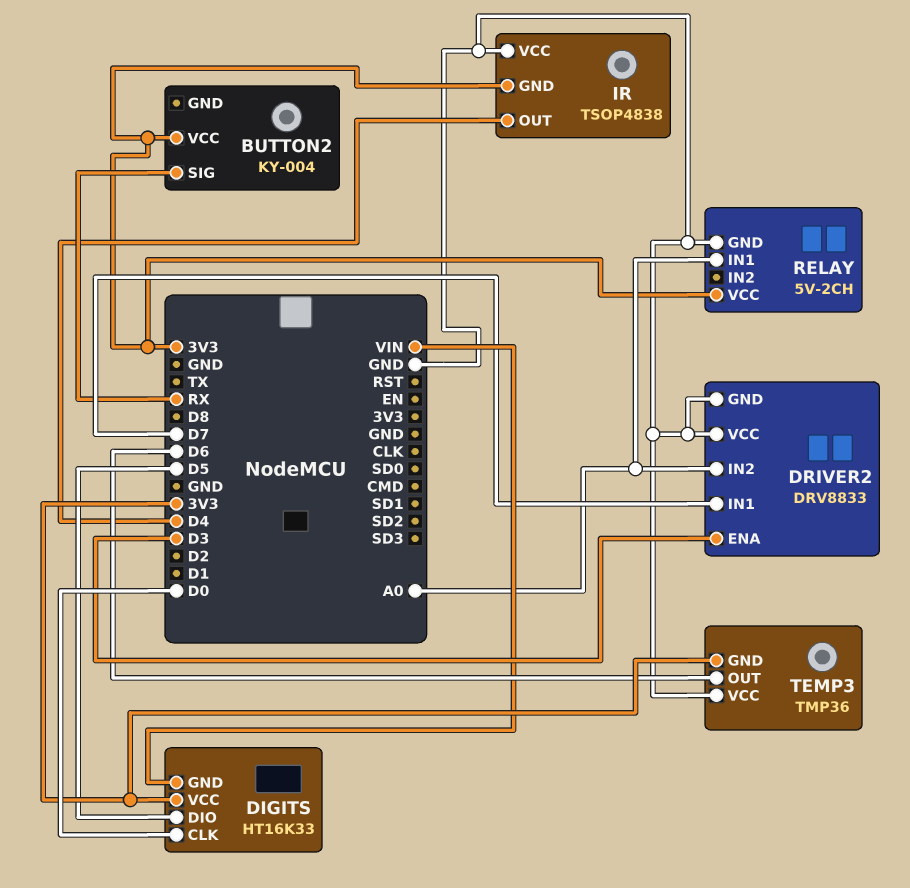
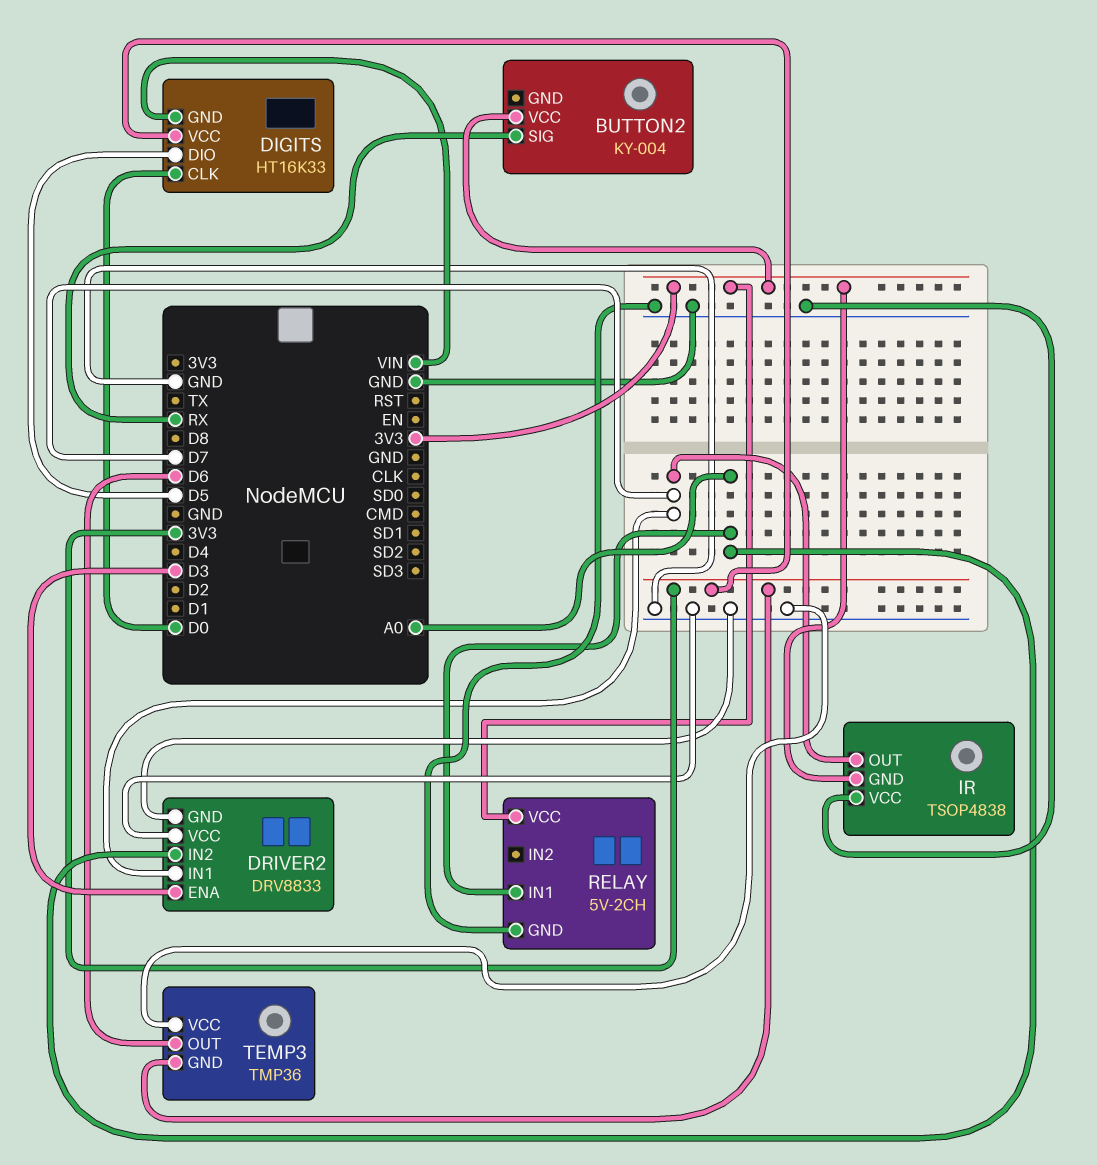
IR pin OUT: D4 -> D7

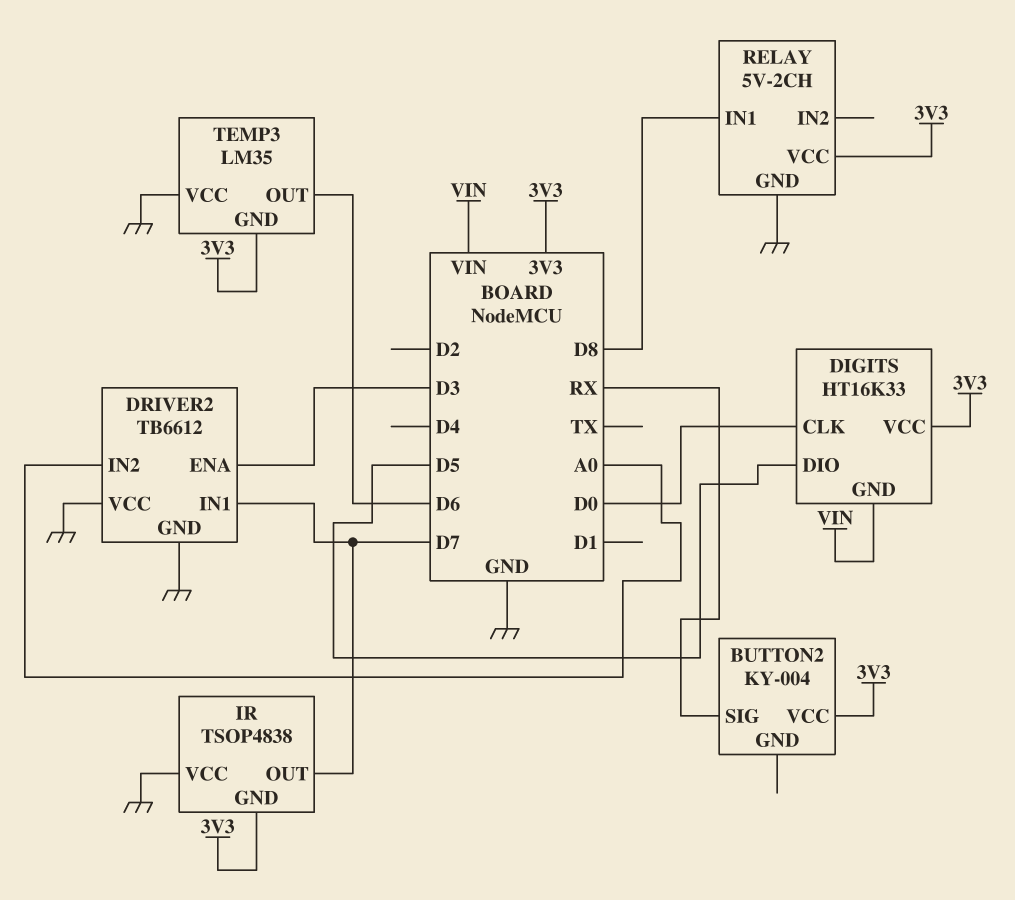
DRIVER2: DRV8833 -> TB6612
RELAY pin IN1: A0 -> D8
TEMP3: TMP36 -> LM35

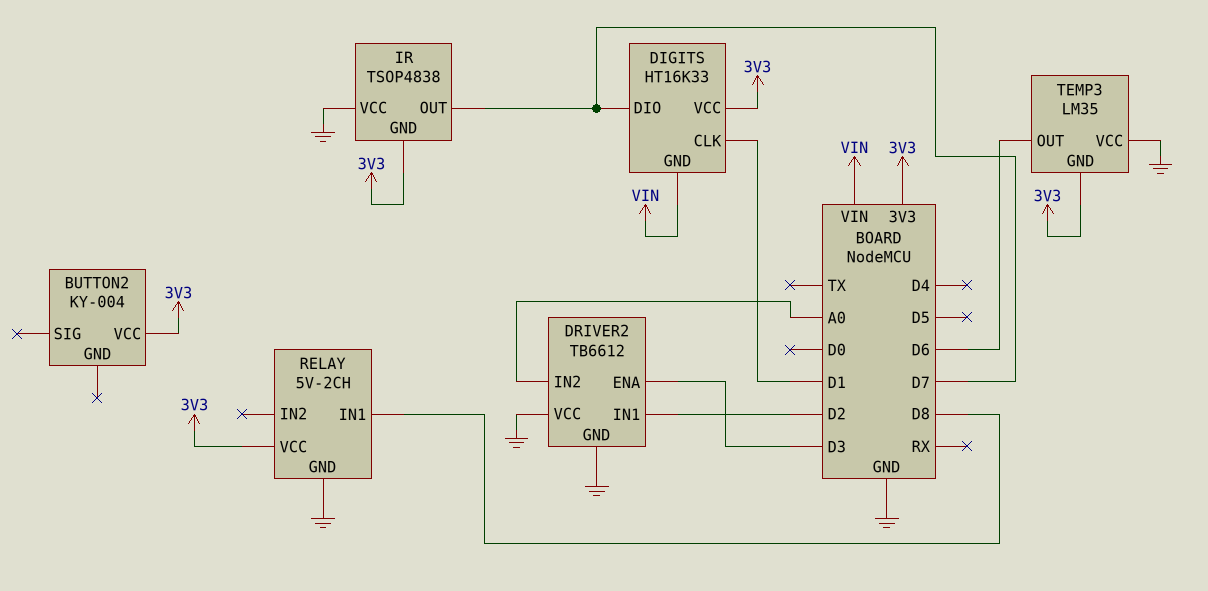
BUTTON2 pin SIG: RX -> none
DIGITS pin CLK: D0 -> D1
DIGITS pin DIO: D5 -> D7
DRIVER2 pin IN1: D7 -> D2

